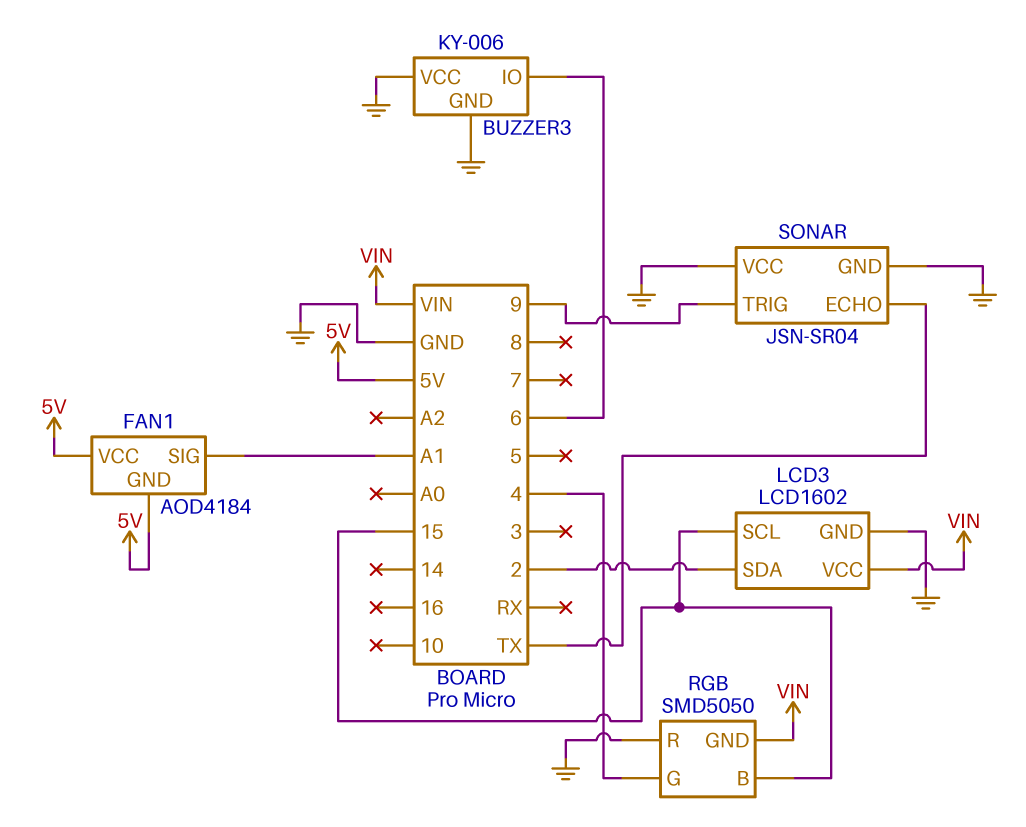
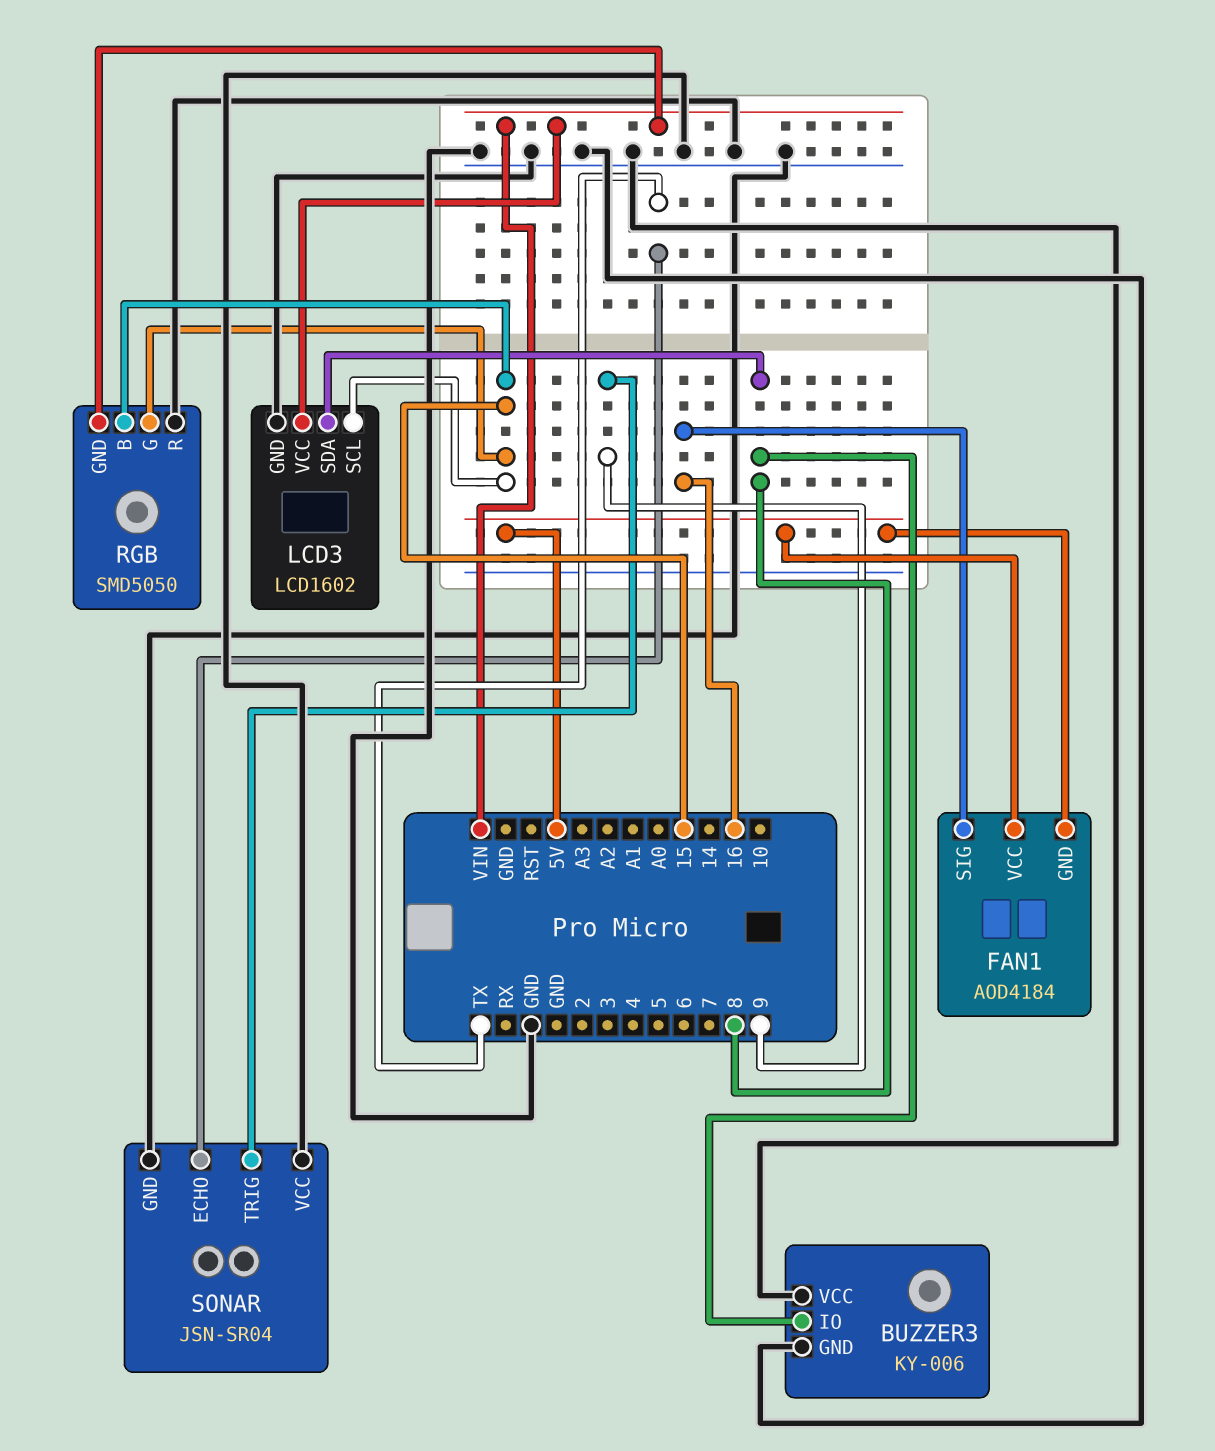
BUZZER3 pin IO: 6 -> 8
FAN1 pin SIG: A1 -> 16
LCD3 pin SDA: 2 -> 8
RGB pin G: 4 -> 15

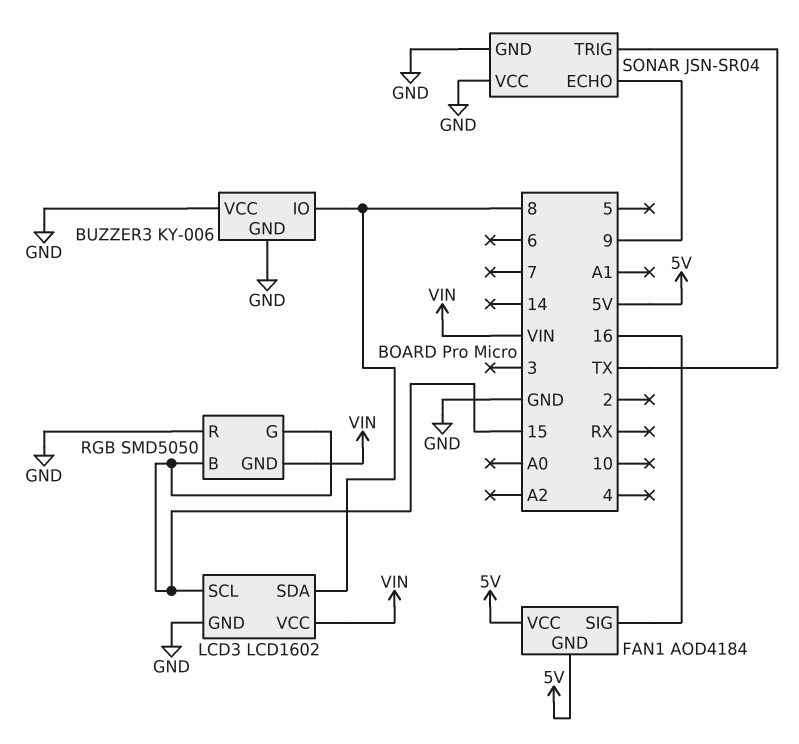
SONAR pin ECHO: TX -> 9
SONAR pin TRIG: 9 -> TX

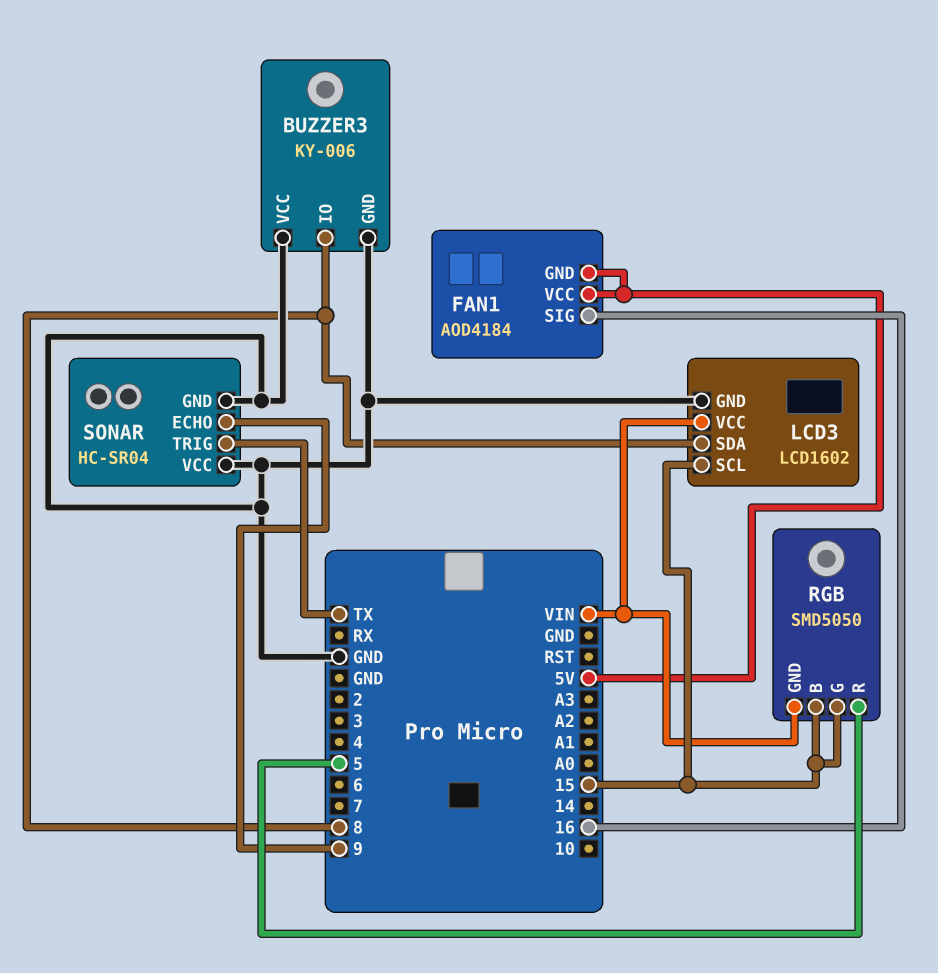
RGB pin R: GND -> 5
SONAR: JSN-SR04 -> HC-SR04

